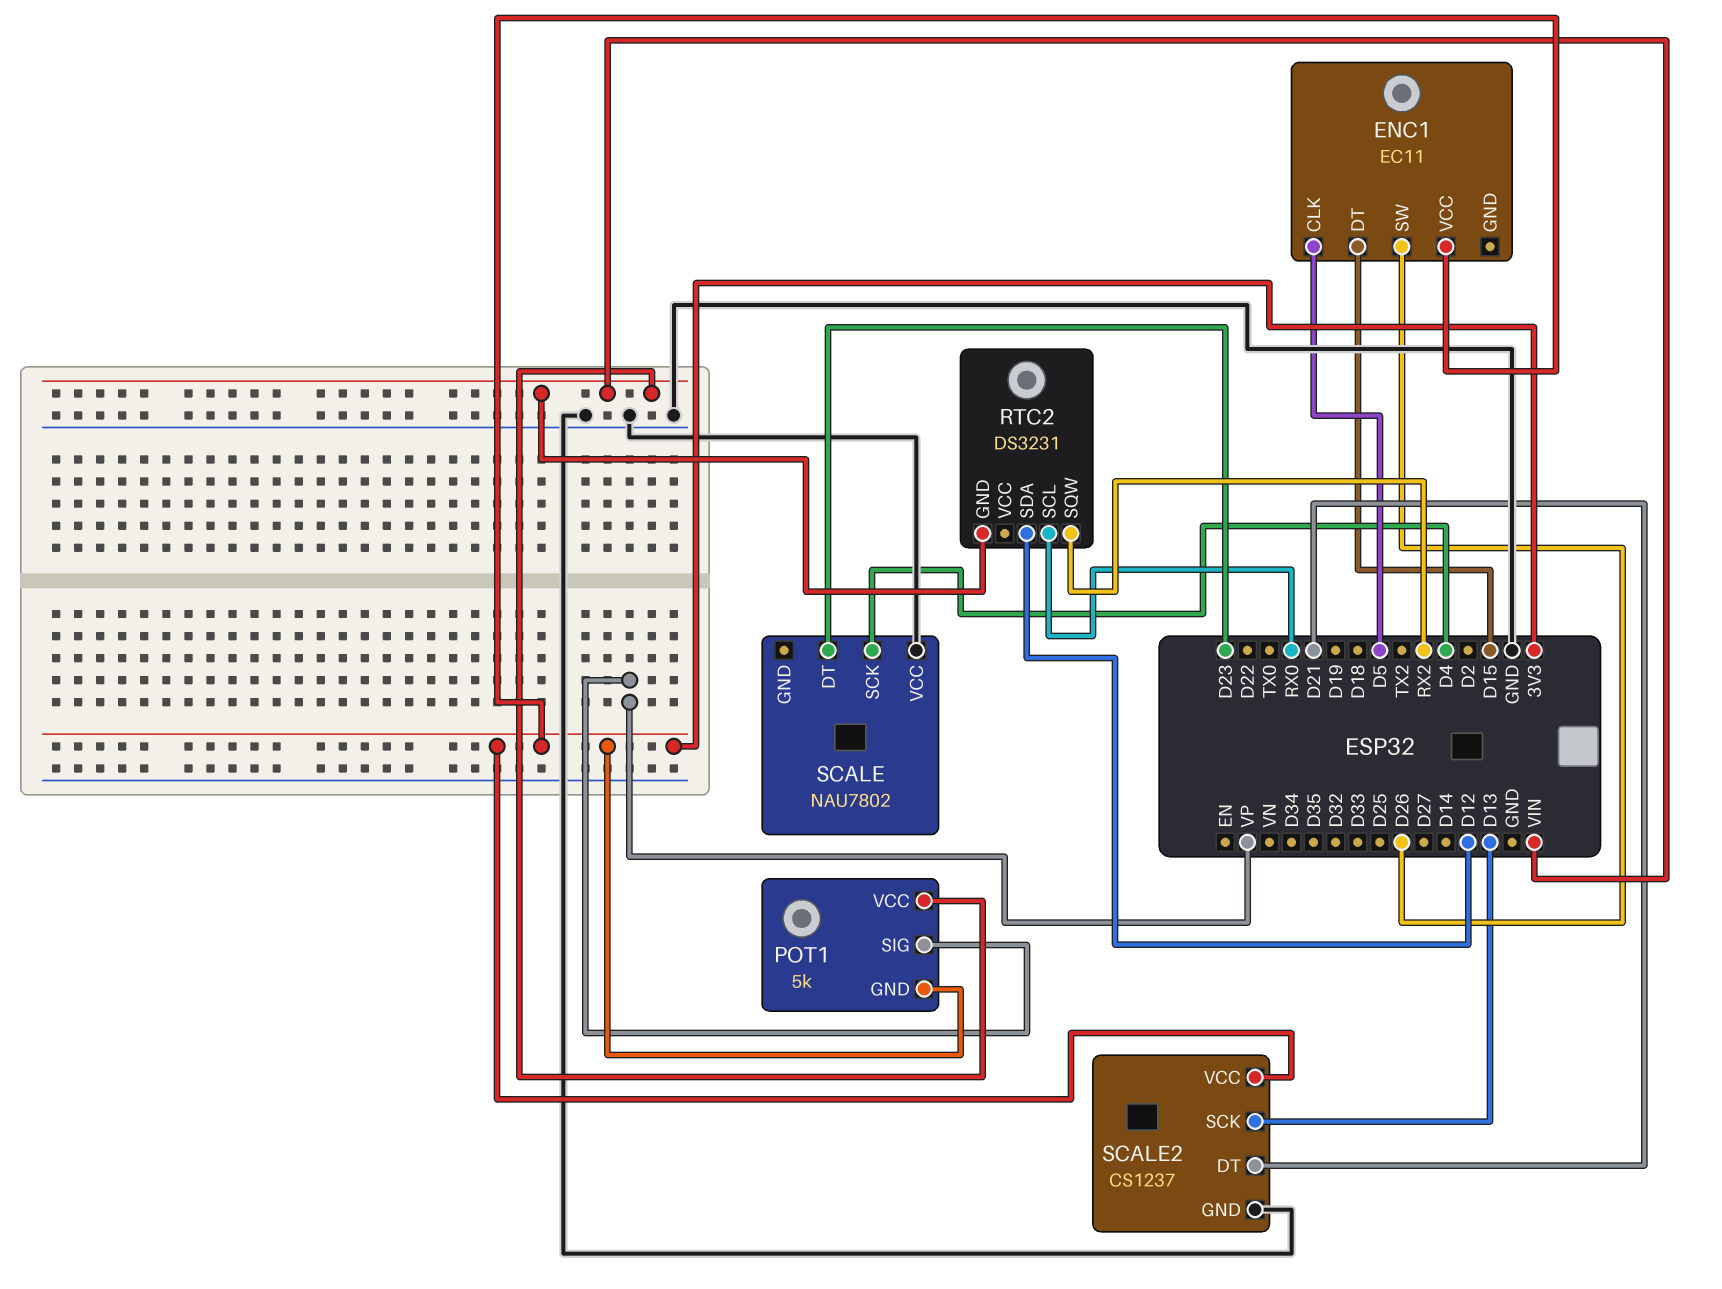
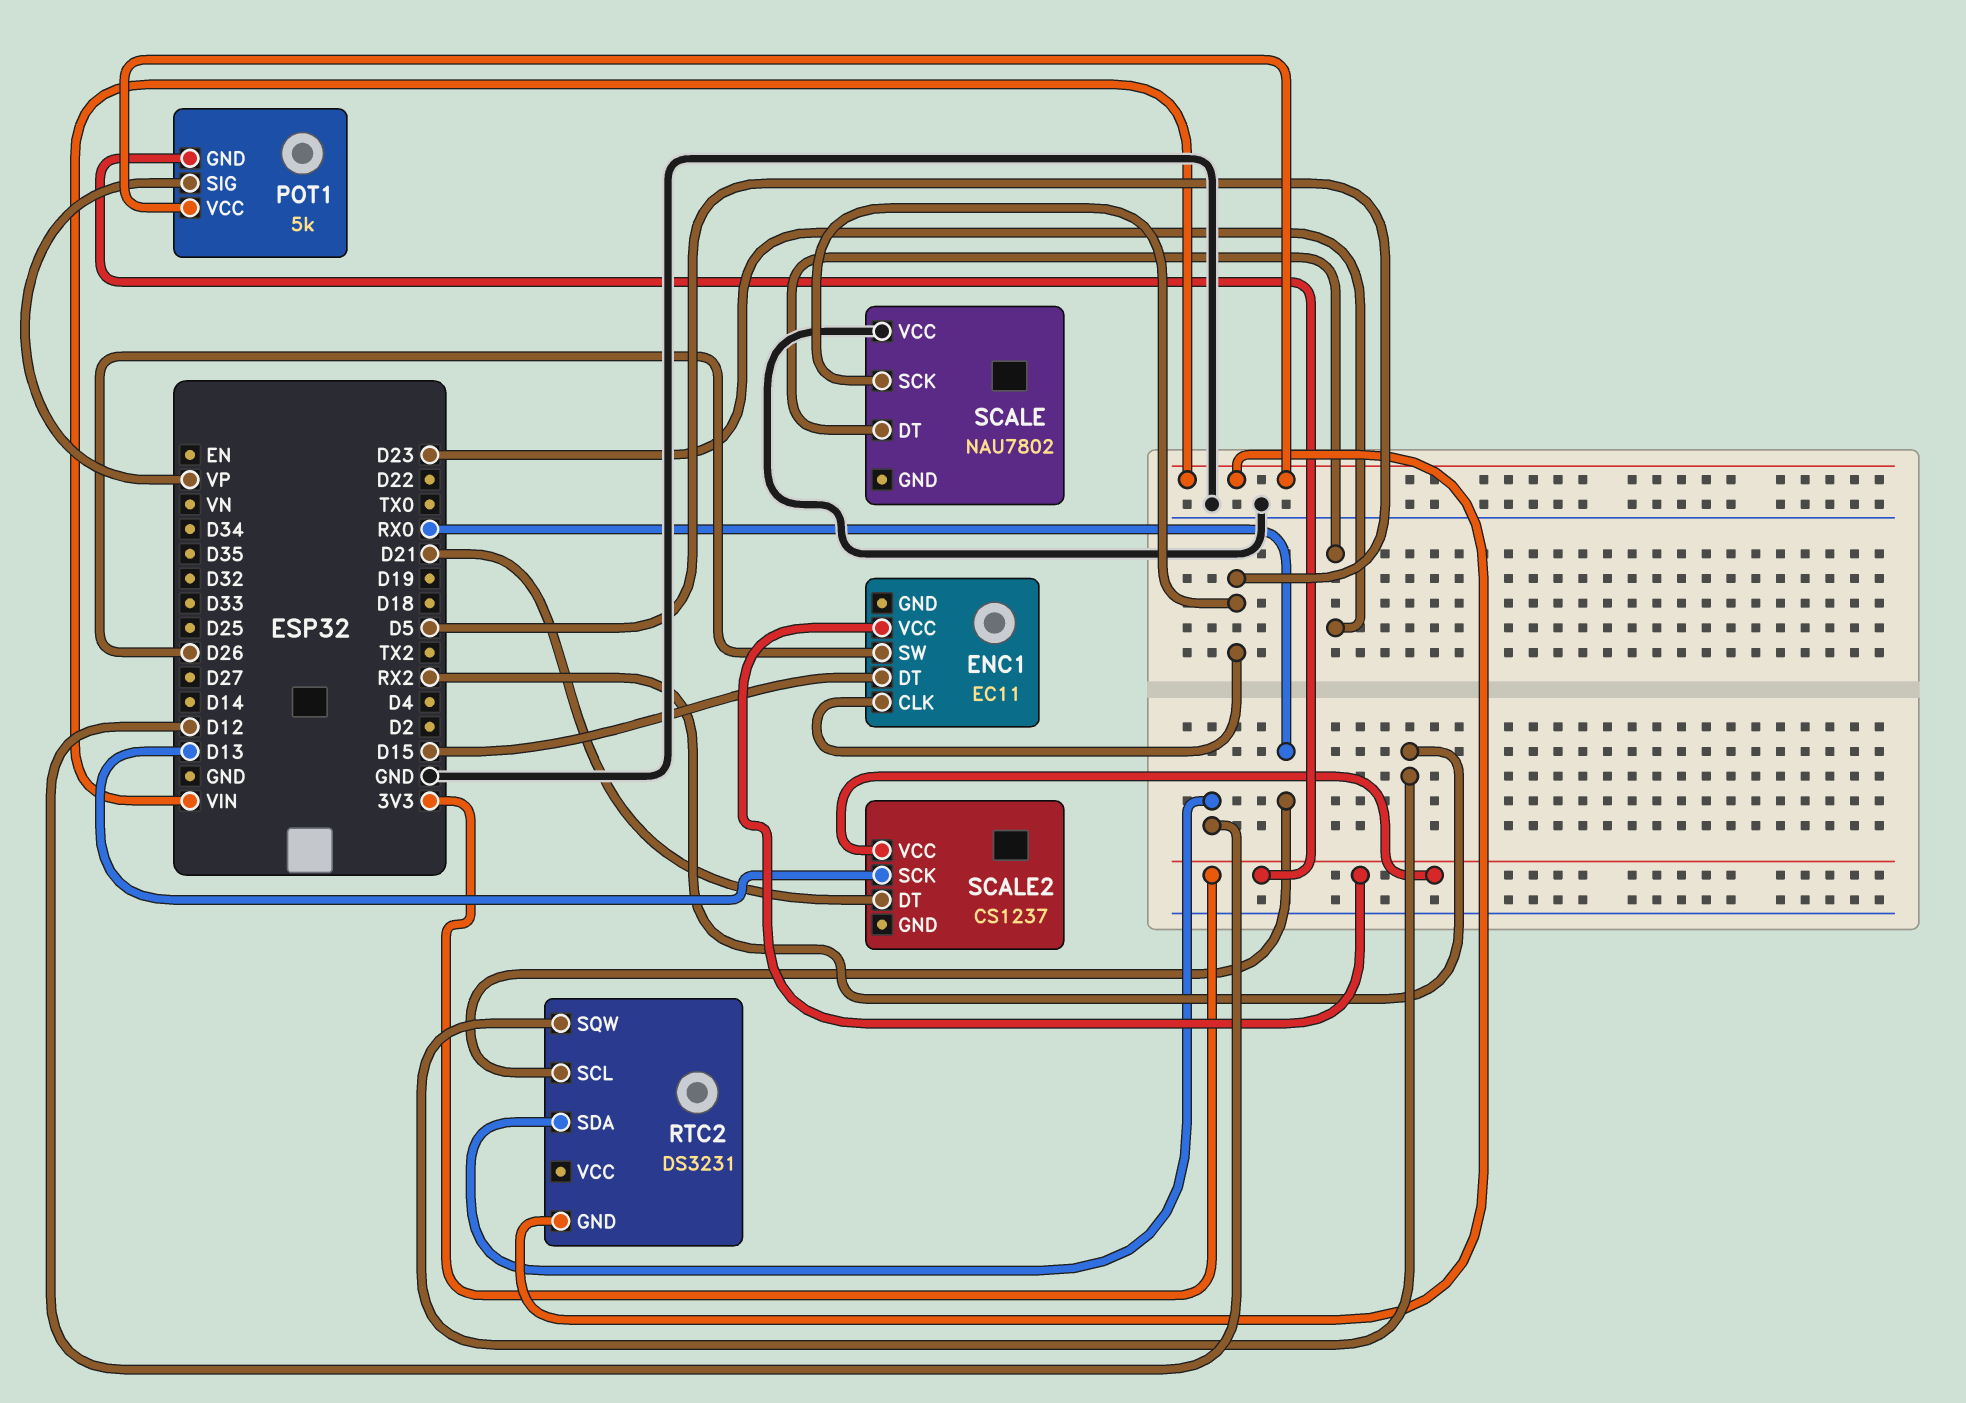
SCALE pin SCK: D4 -> D5
SCALE2 pin GND: GND -> none

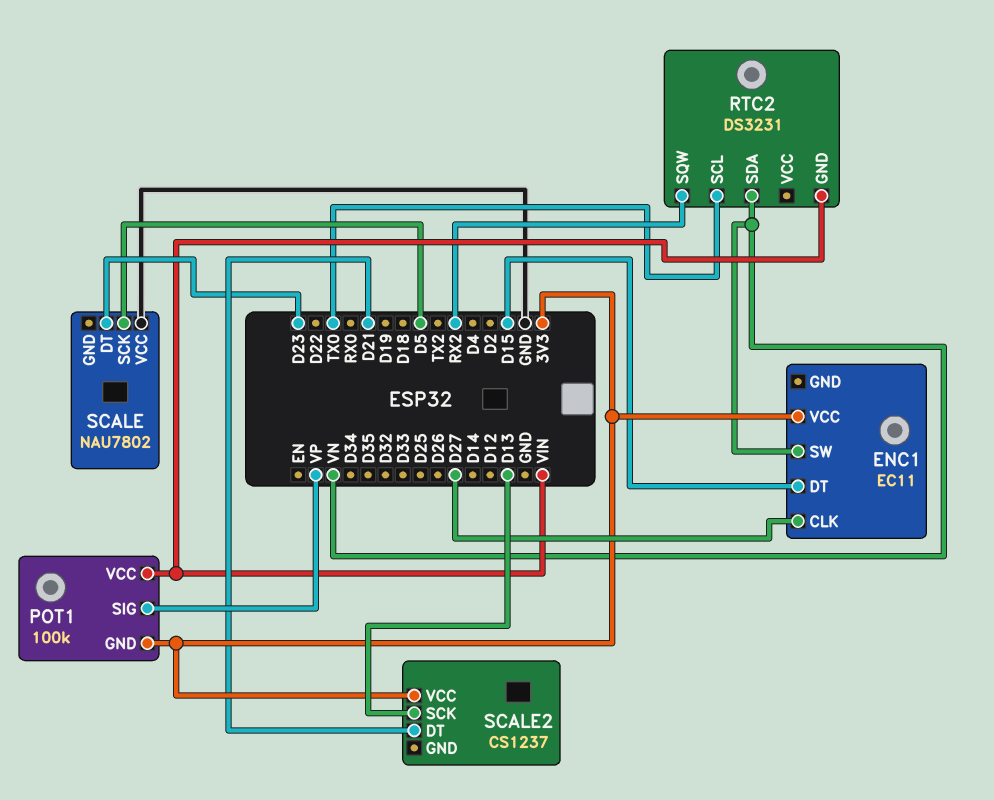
ENC1 pin CLK: D5 -> D27
ENC1 pin SW: D26 -> VN
POT1: 5k -> 100k
RTC2 pin SCL: RX0 -> TX0
RTC2 pin SDA: D12 -> VN

